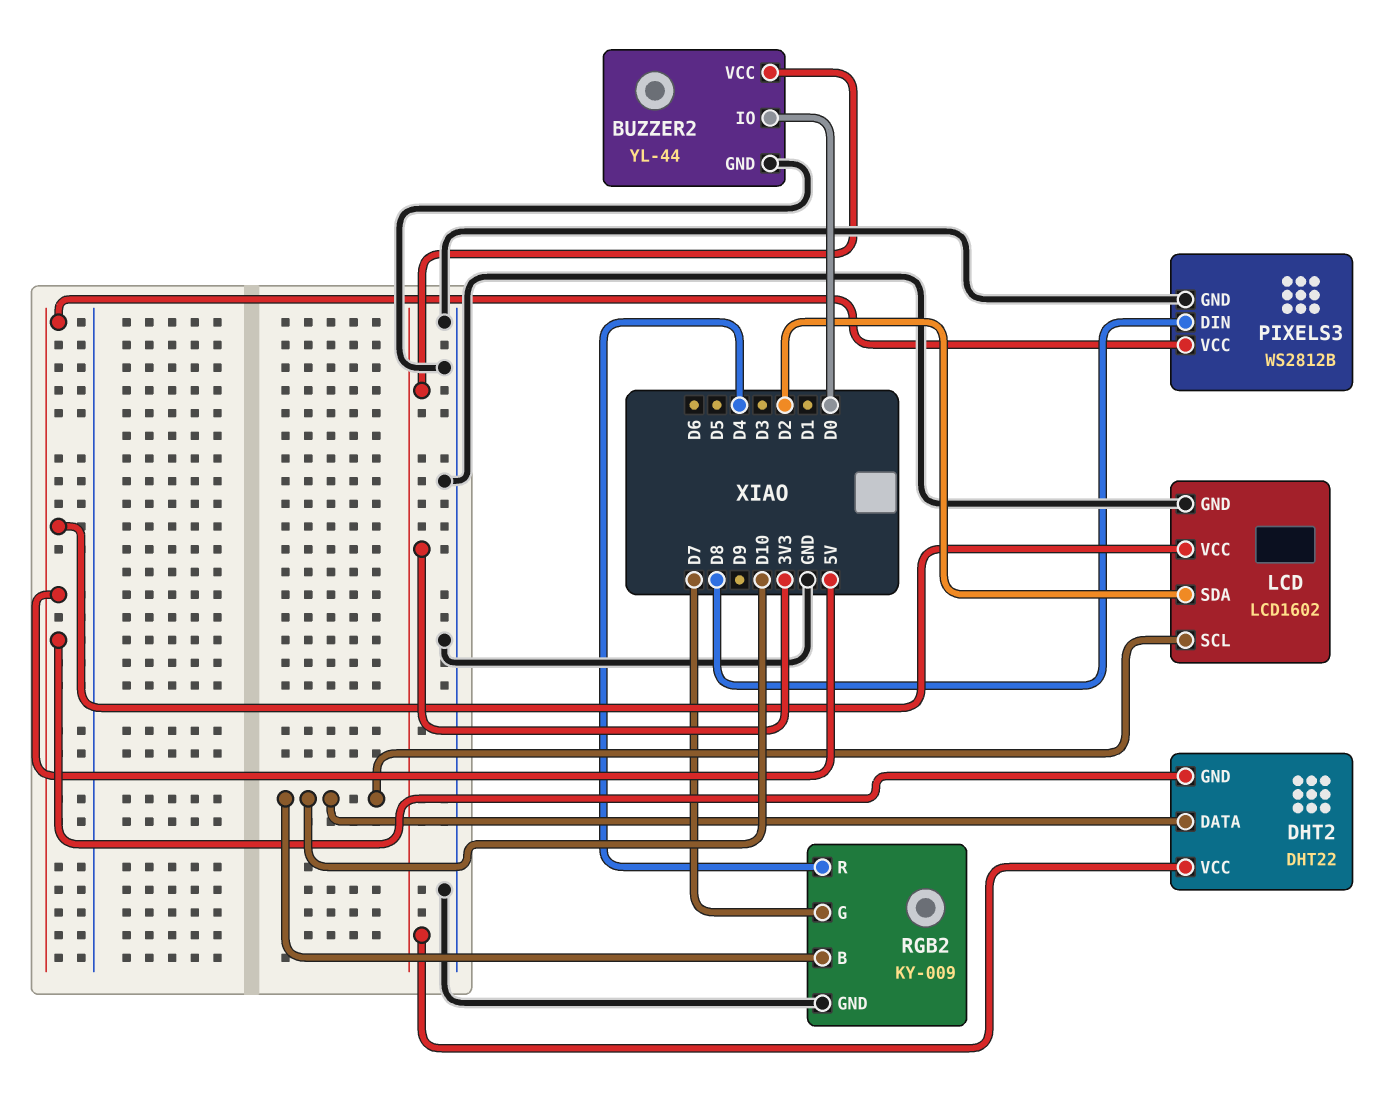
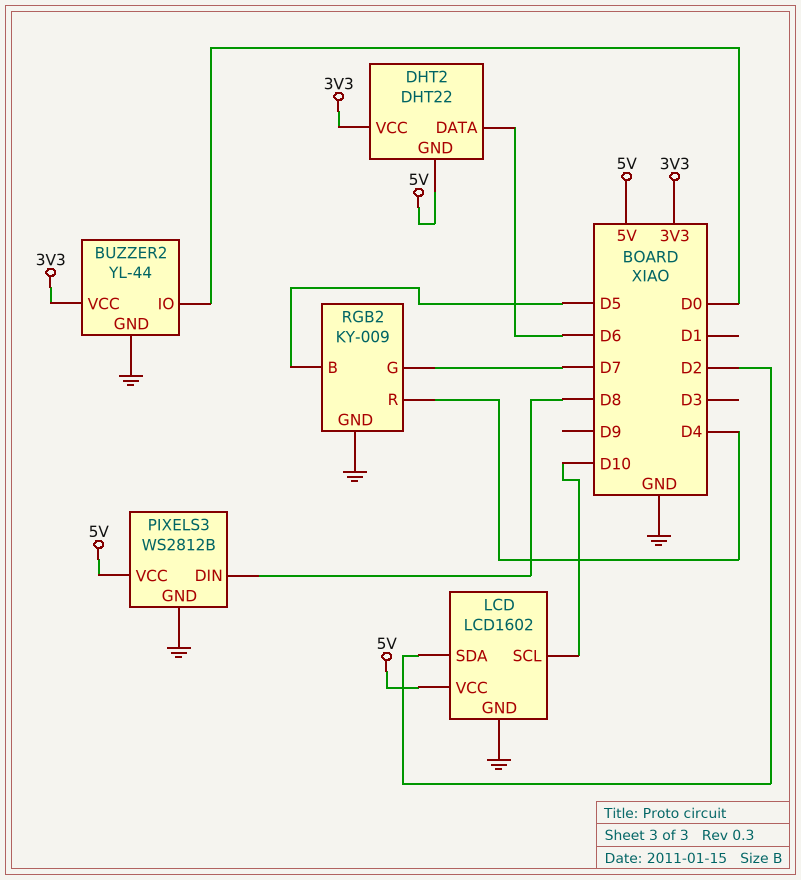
DHT2 pin DATA: D10 -> D6
RGB2 pin B: D10 -> D5

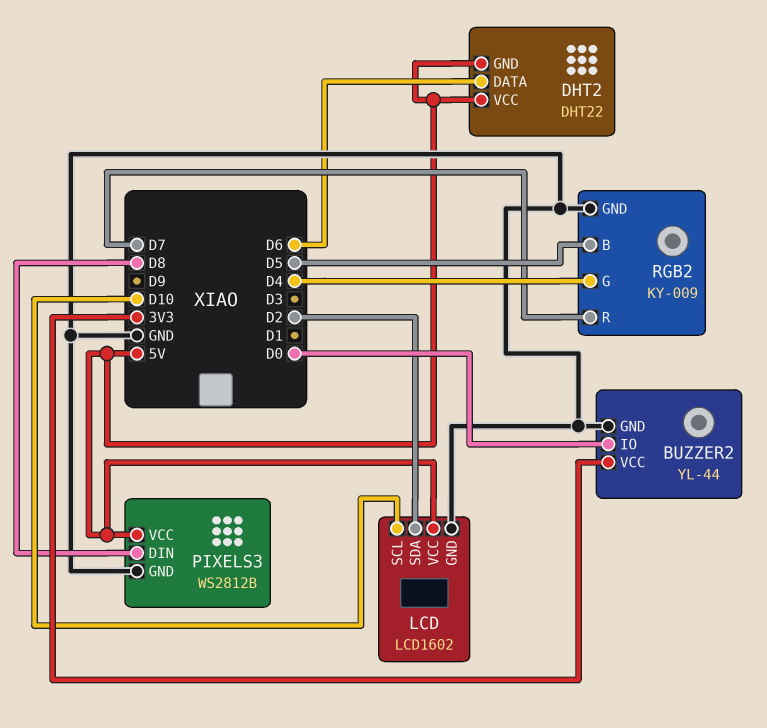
DHT2 pin VCC: 3V3 -> 5V
RGB2 pin G: D7 -> D4
RGB2 pin R: D4 -> D7

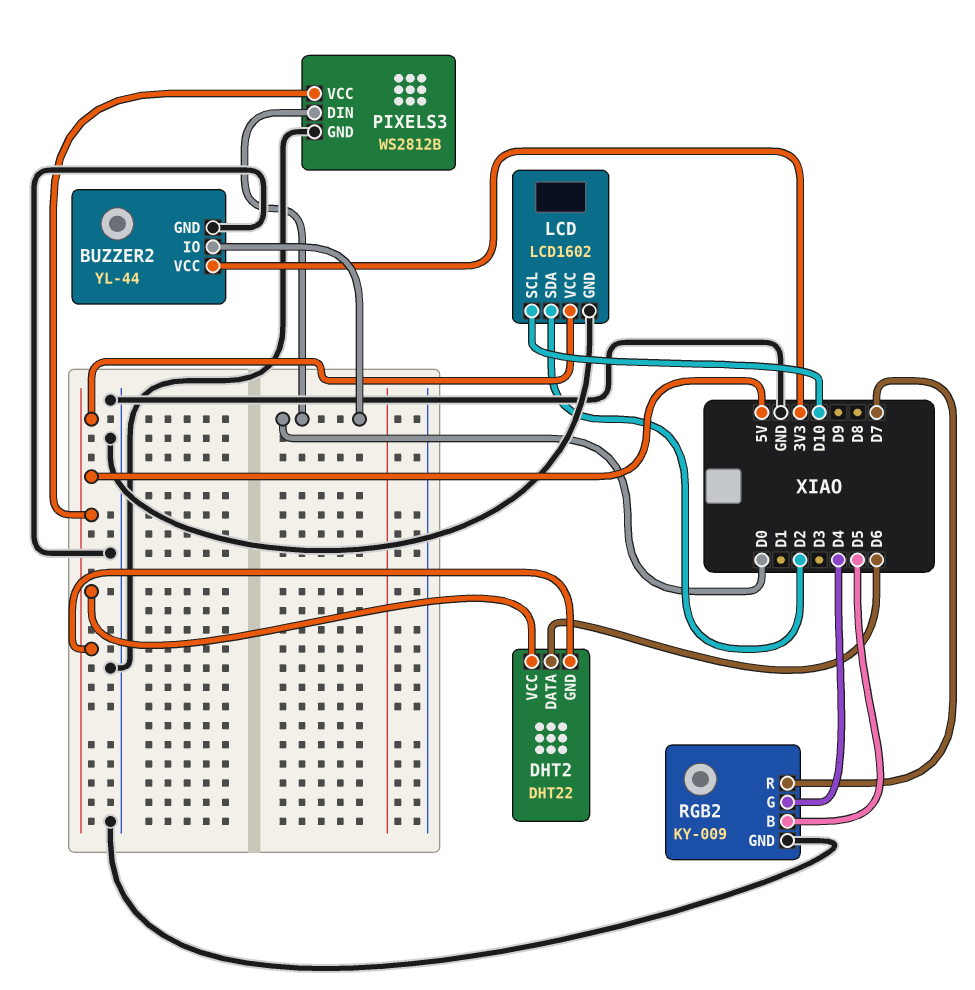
PIXELS3 pin DIN: D8 -> D0

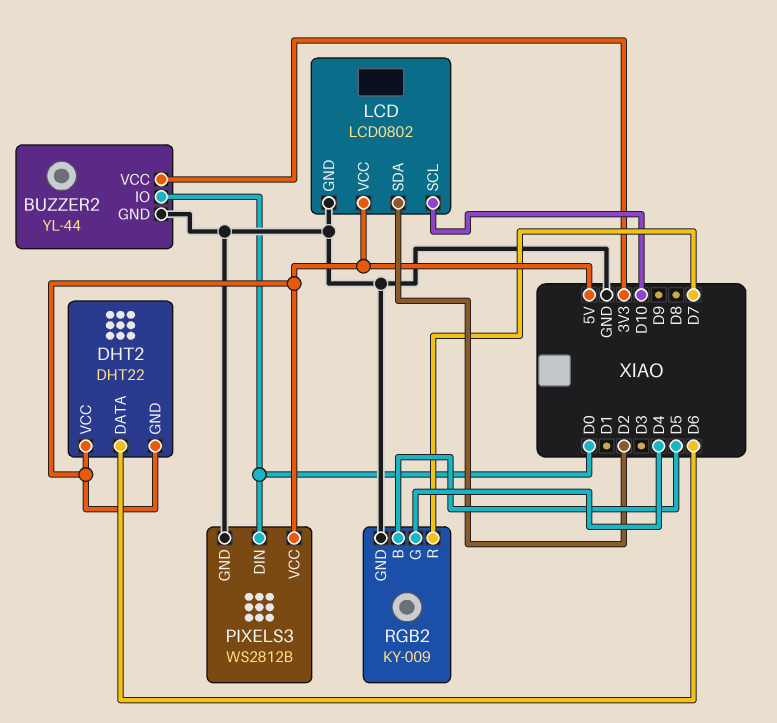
LCD: LCD1602 -> LCD0802

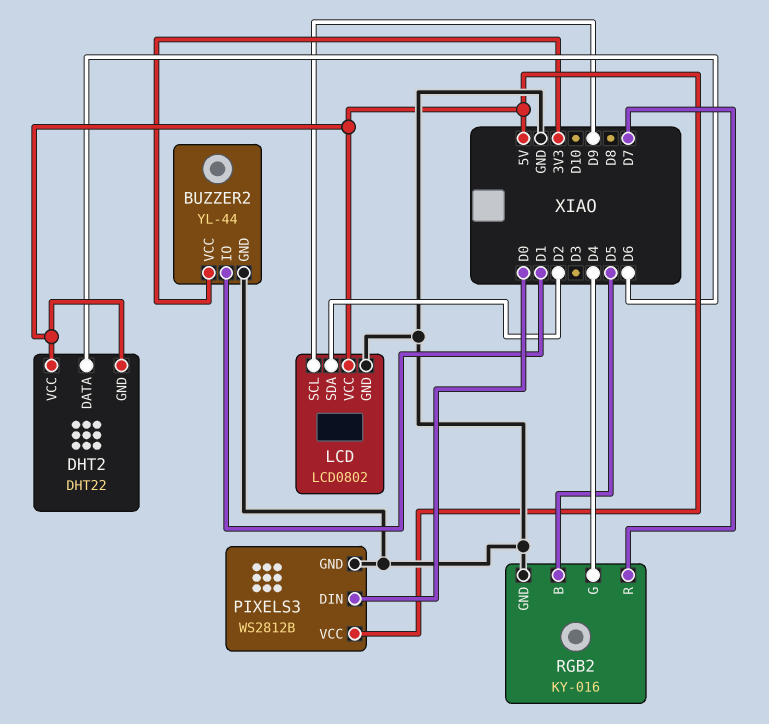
BUZZER2 pin IO: D0 -> D1
LCD pin SCL: D10 -> D9
RGB2: KY-009 -> KY-016

